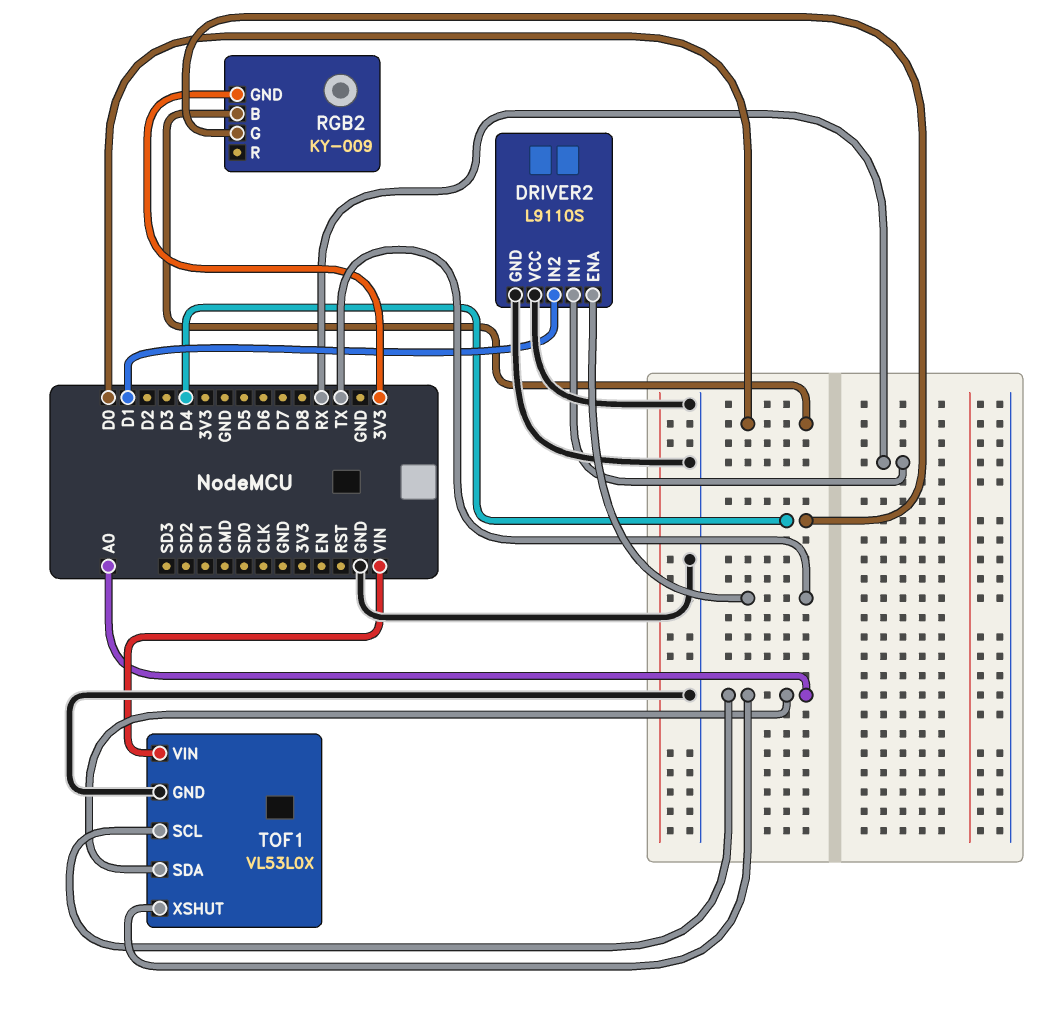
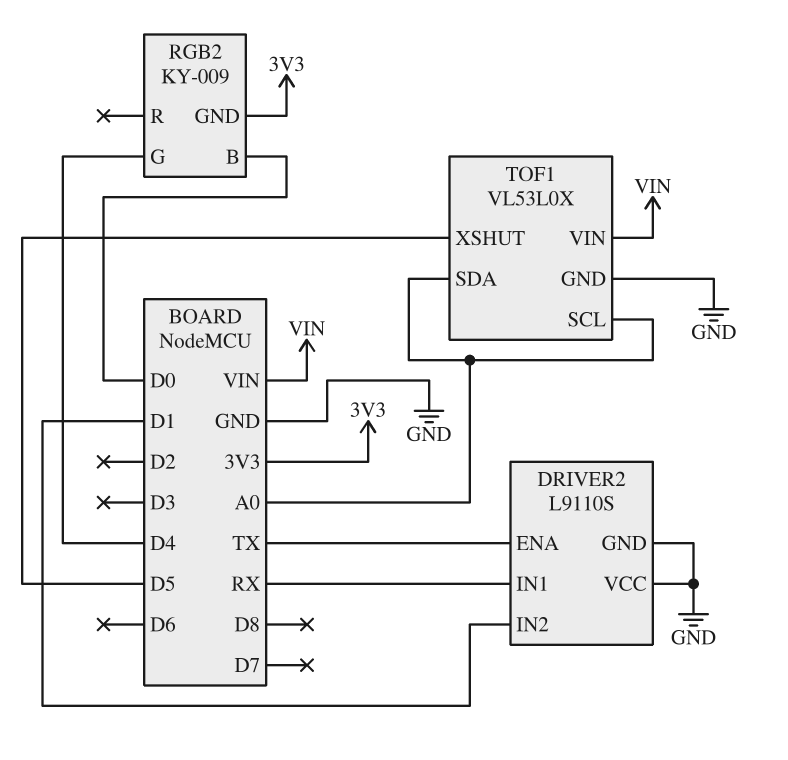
TOF1 pin XSHUT: A0 -> D5

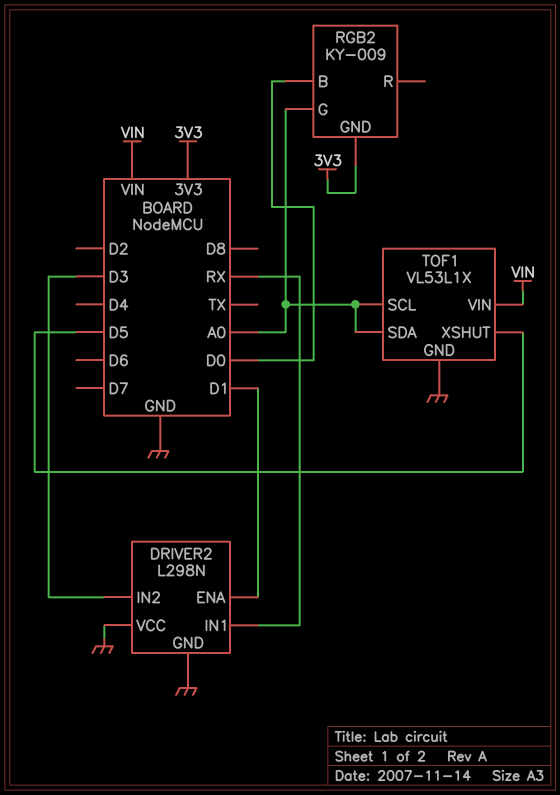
DRIVER2: L9110S -> L298N
DRIVER2 pin ENA: TX -> D1
DRIVER2 pin IN2: D1 -> D3
RGB2 pin G: D4 -> A0
TOF1: VL53L0X -> VL53L1X

